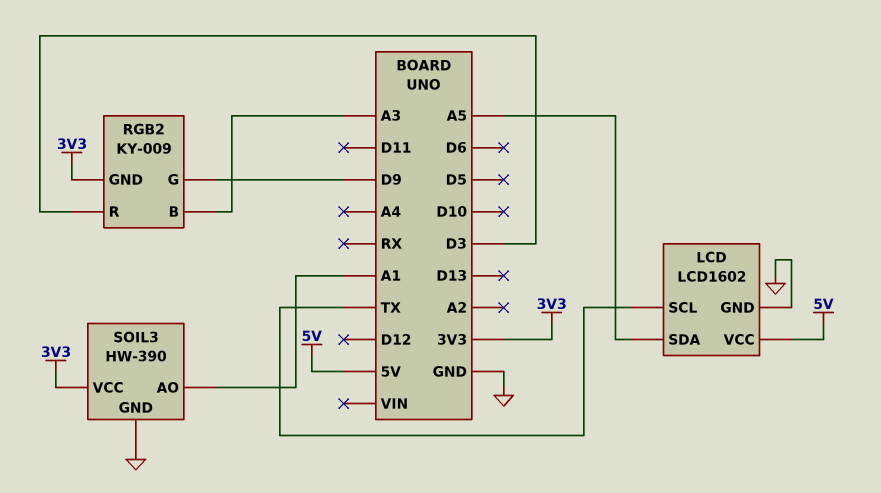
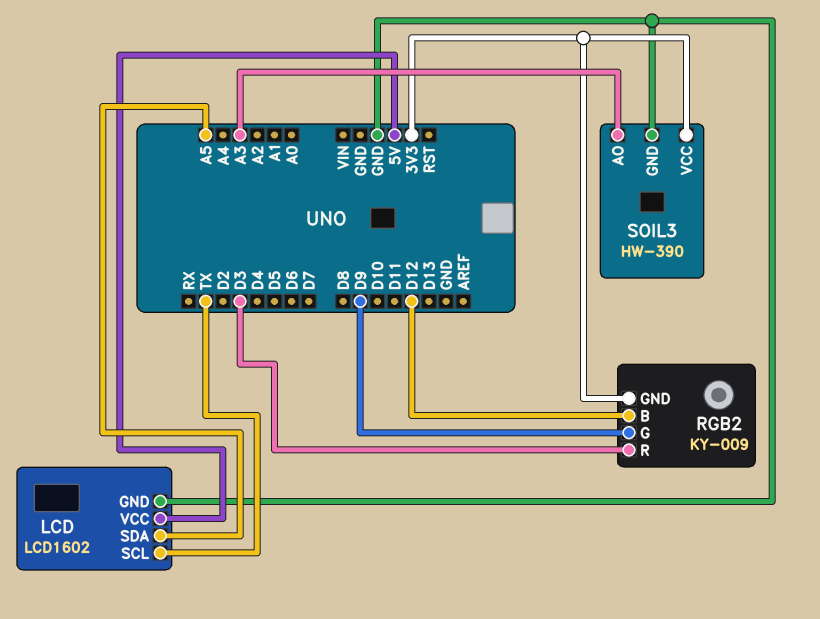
RGB2 pin B: A3 -> D12
SOIL3 pin AO: A1 -> A3

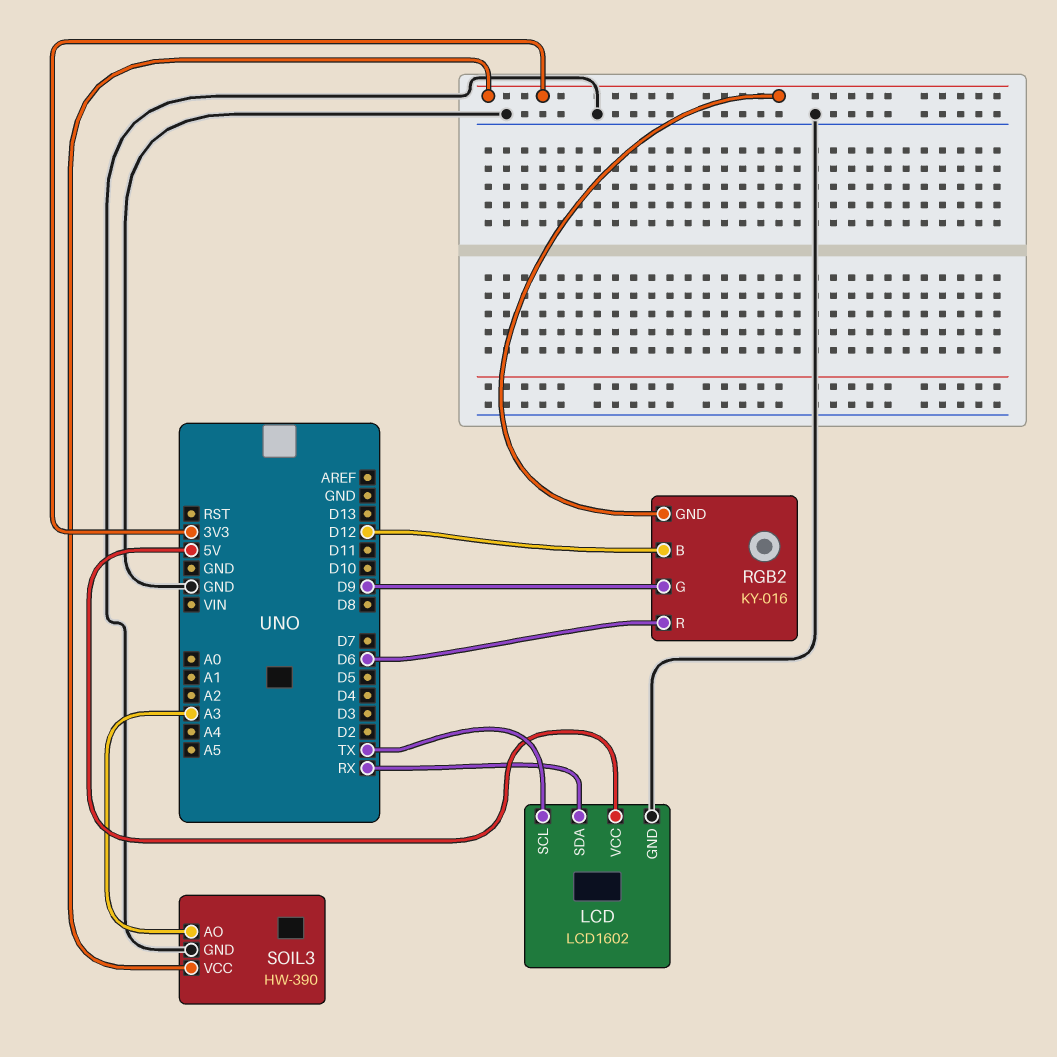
LCD pin SDA: A5 -> RX
RGB2: KY-009 -> KY-016
RGB2 pin R: D3 -> D6

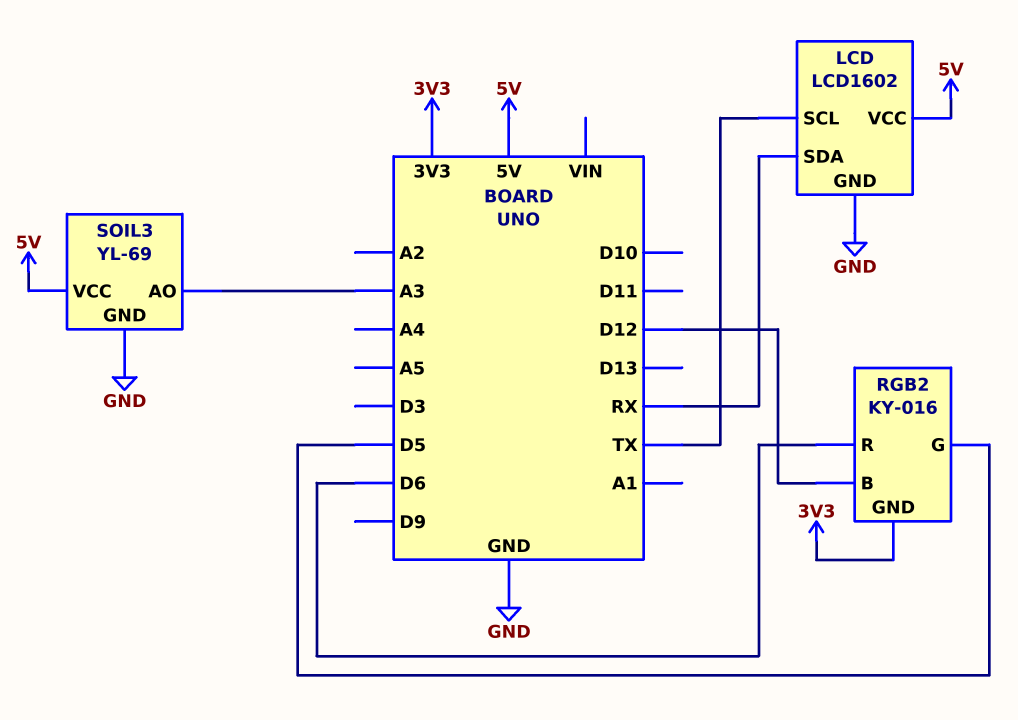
RGB2 pin G: D9 -> D5
SOIL3: HW-390 -> YL-69
SOIL3 pin VCC: 3V3 -> 5V

